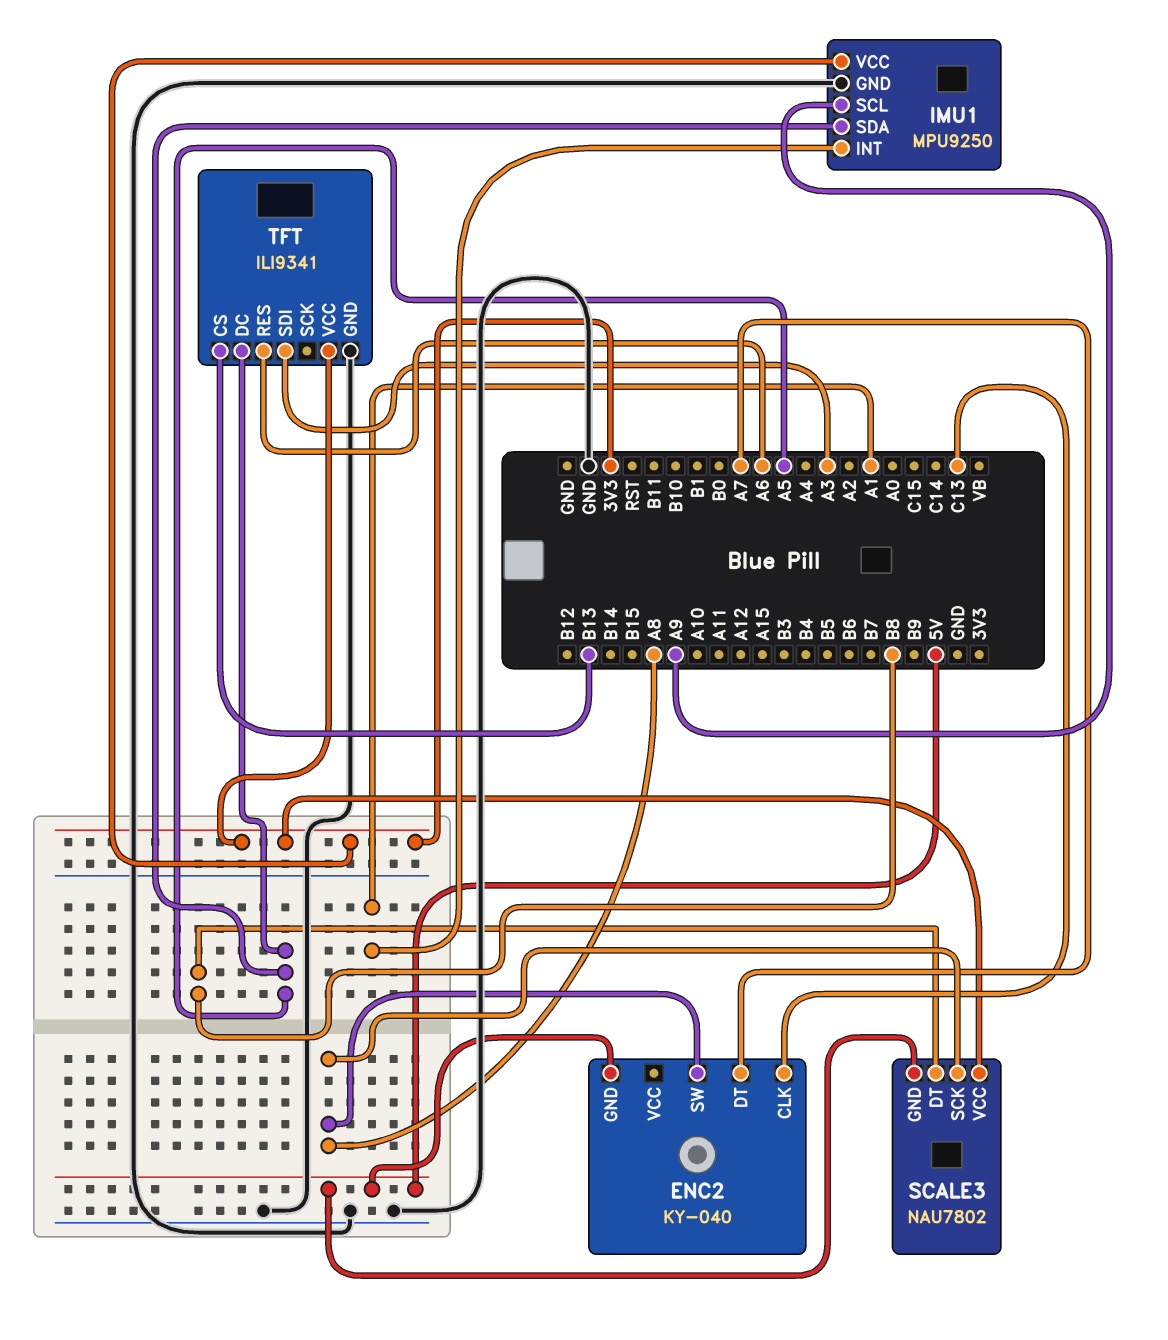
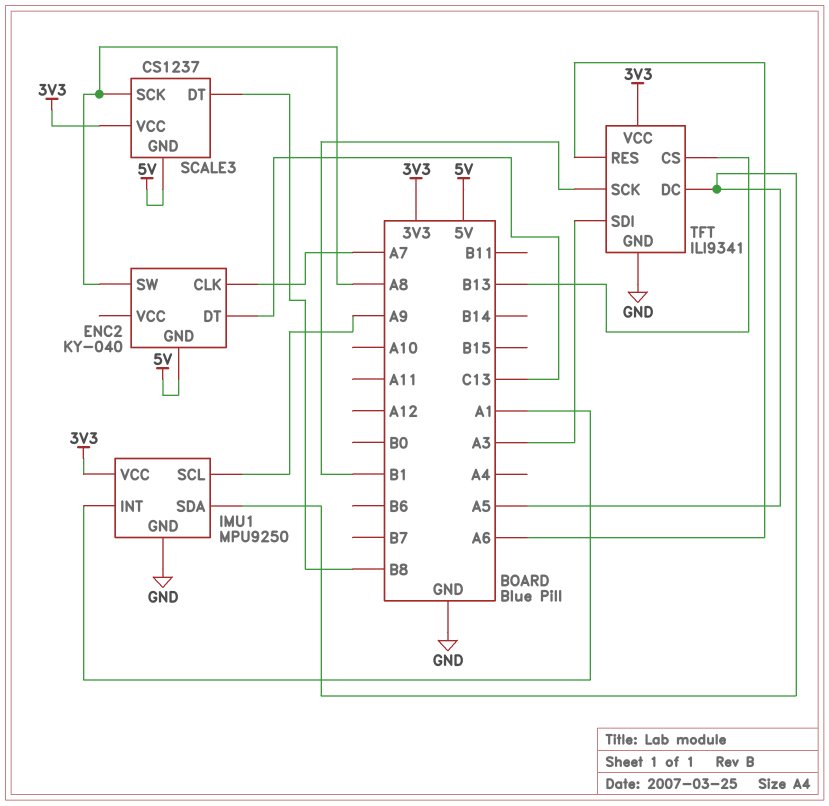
ENC2 pin CLK: C13 -> A7
ENC2 pin DT: A7 -> C13
SCALE3: NAU7802 -> CS1237
TFT pin SCK: none -> B1

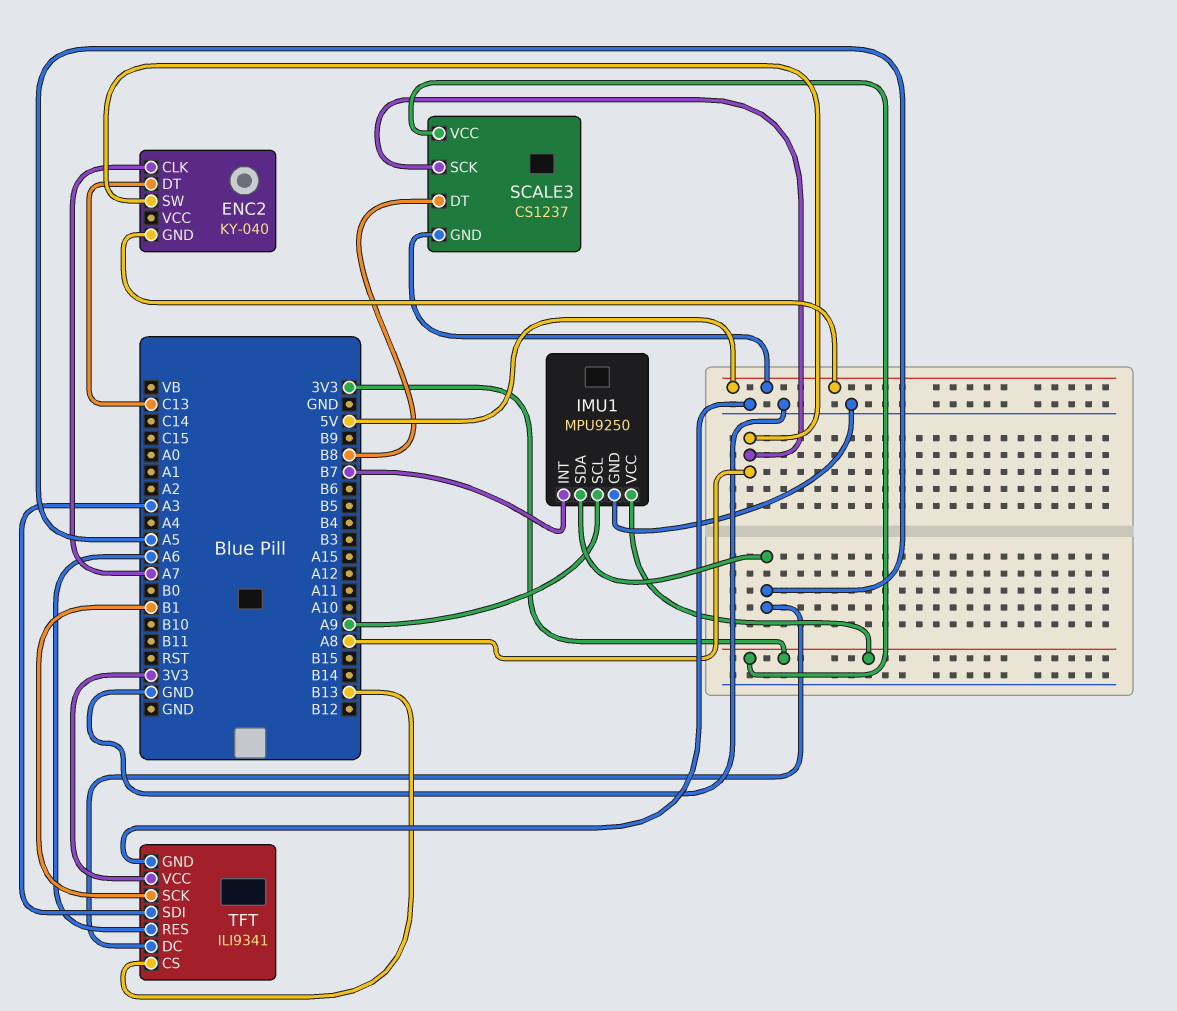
IMU1 pin INT: A1 -> B7

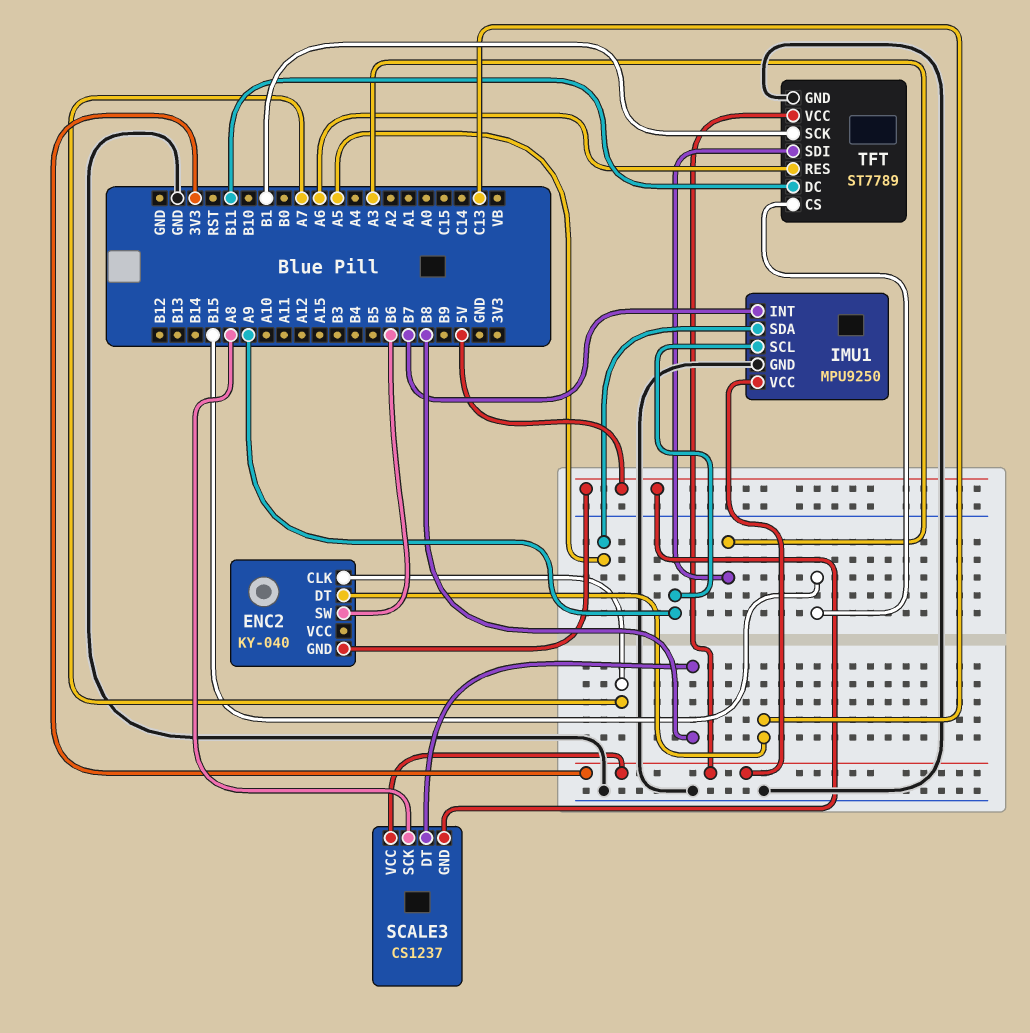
ENC2 pin SW: A8 -> B6
TFT: ILI9341 -> ST7789
TFT pin CS: B13 -> B15
TFT pin DC: A5 -> B11

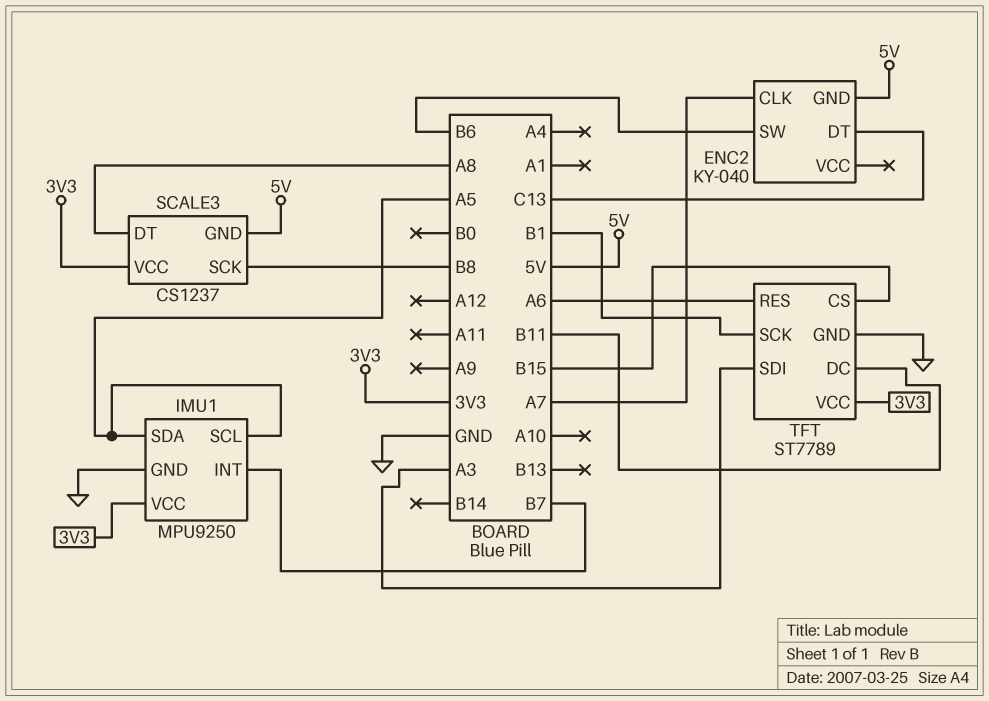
IMU1 pin SCL: A9 -> A5
SCALE3 pin DT: B8 -> A8
SCALE3 pin SCK: A8 -> B8

